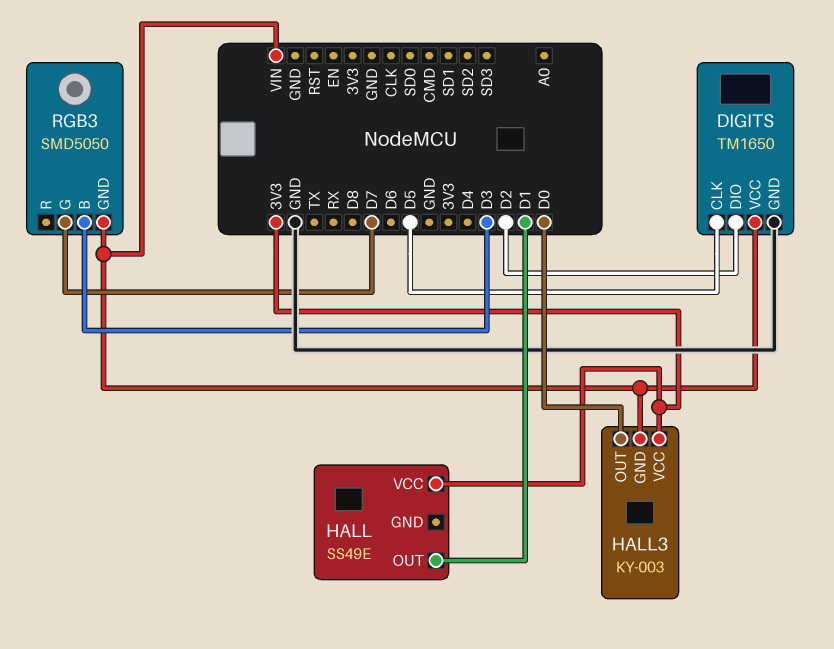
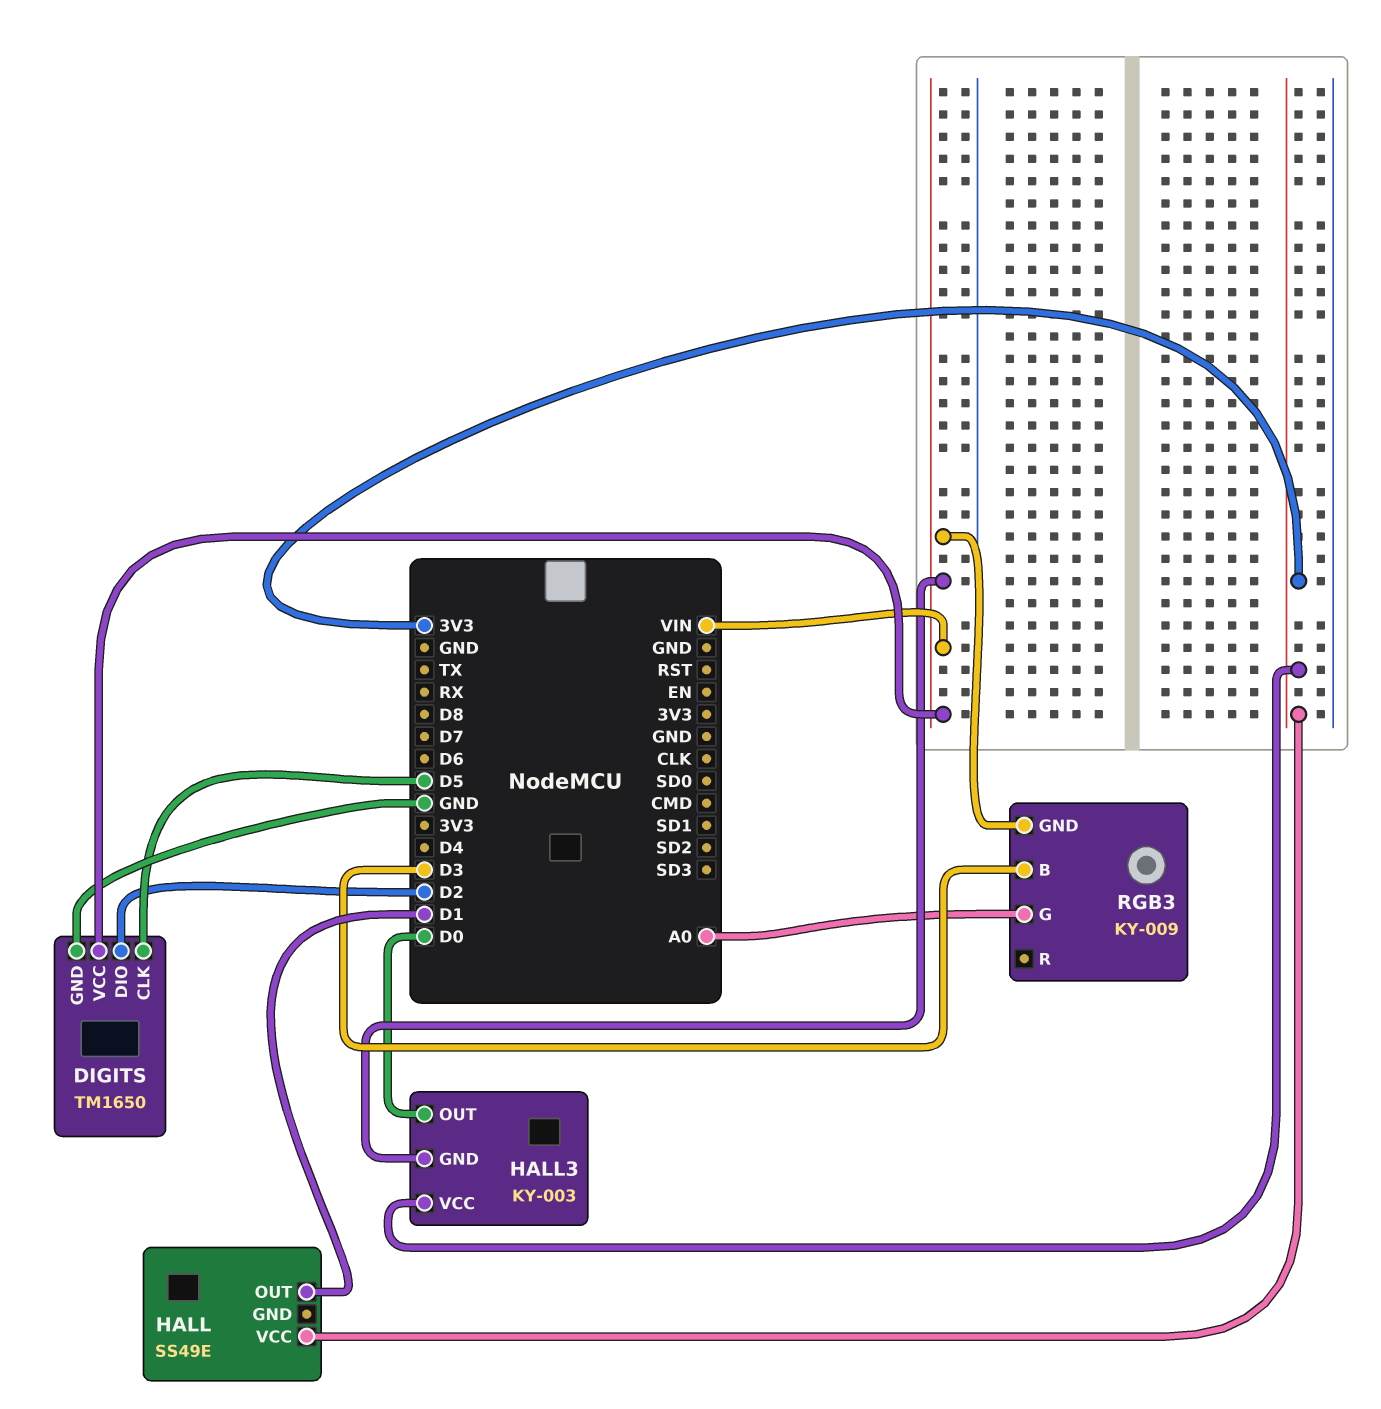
RGB3: SMD5050 -> KY-009
RGB3 pin G: D7 -> A0

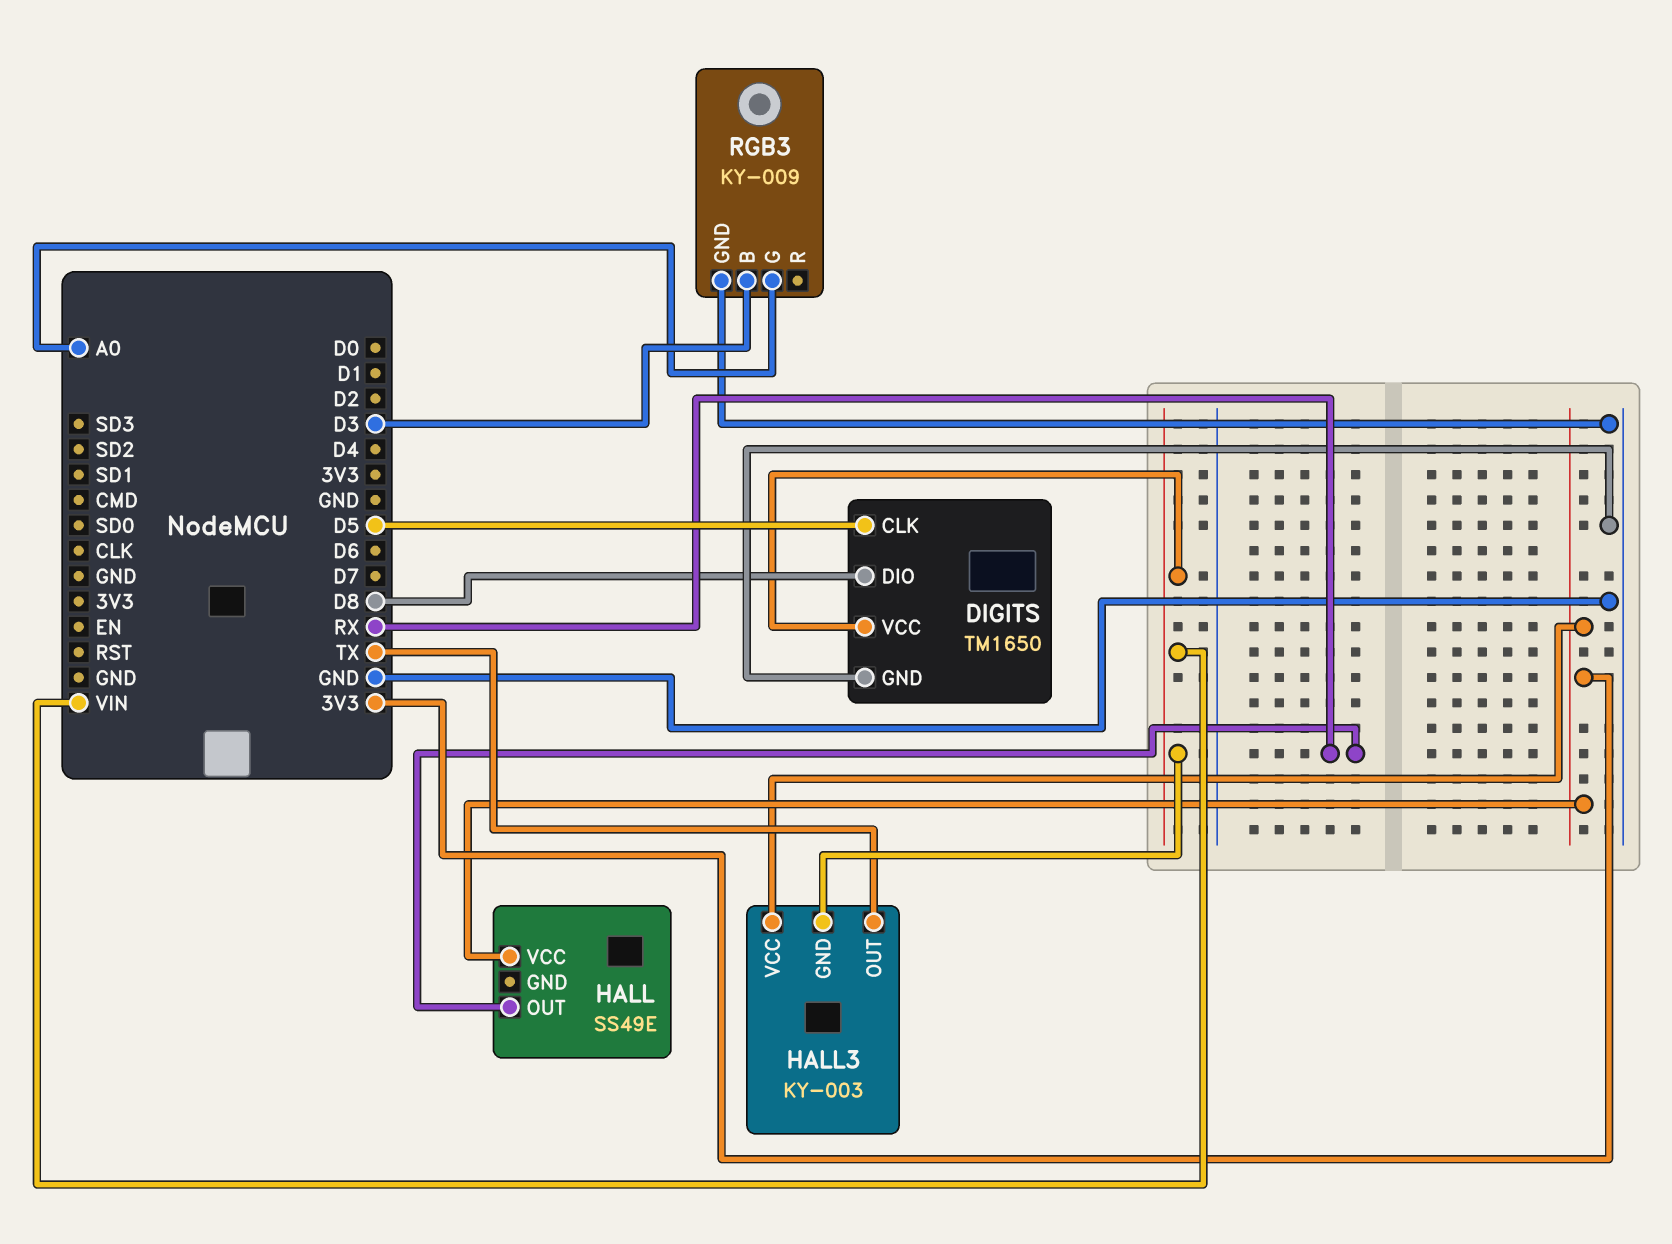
DIGITS pin DIO: D2 -> D8
HALL pin OUT: D1 -> RX
HALL3 pin OUT: D0 -> TX
RGB3 pin GND: VIN -> GND

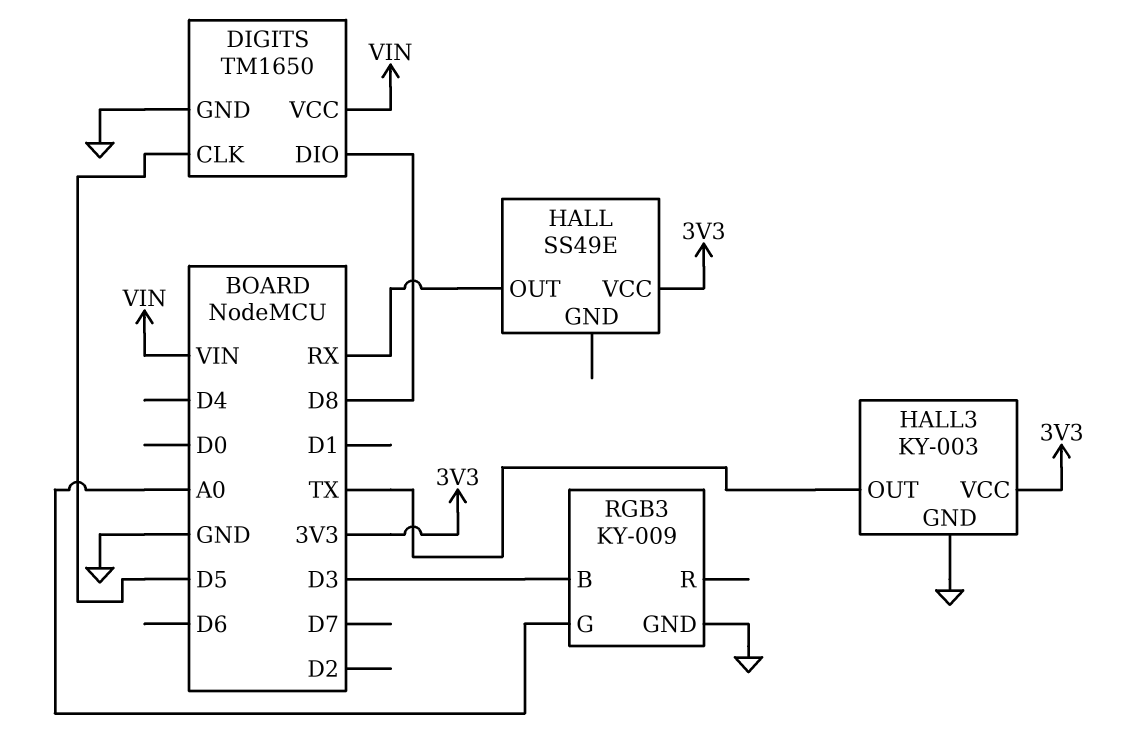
HALL3 pin GND: VIN -> GND

